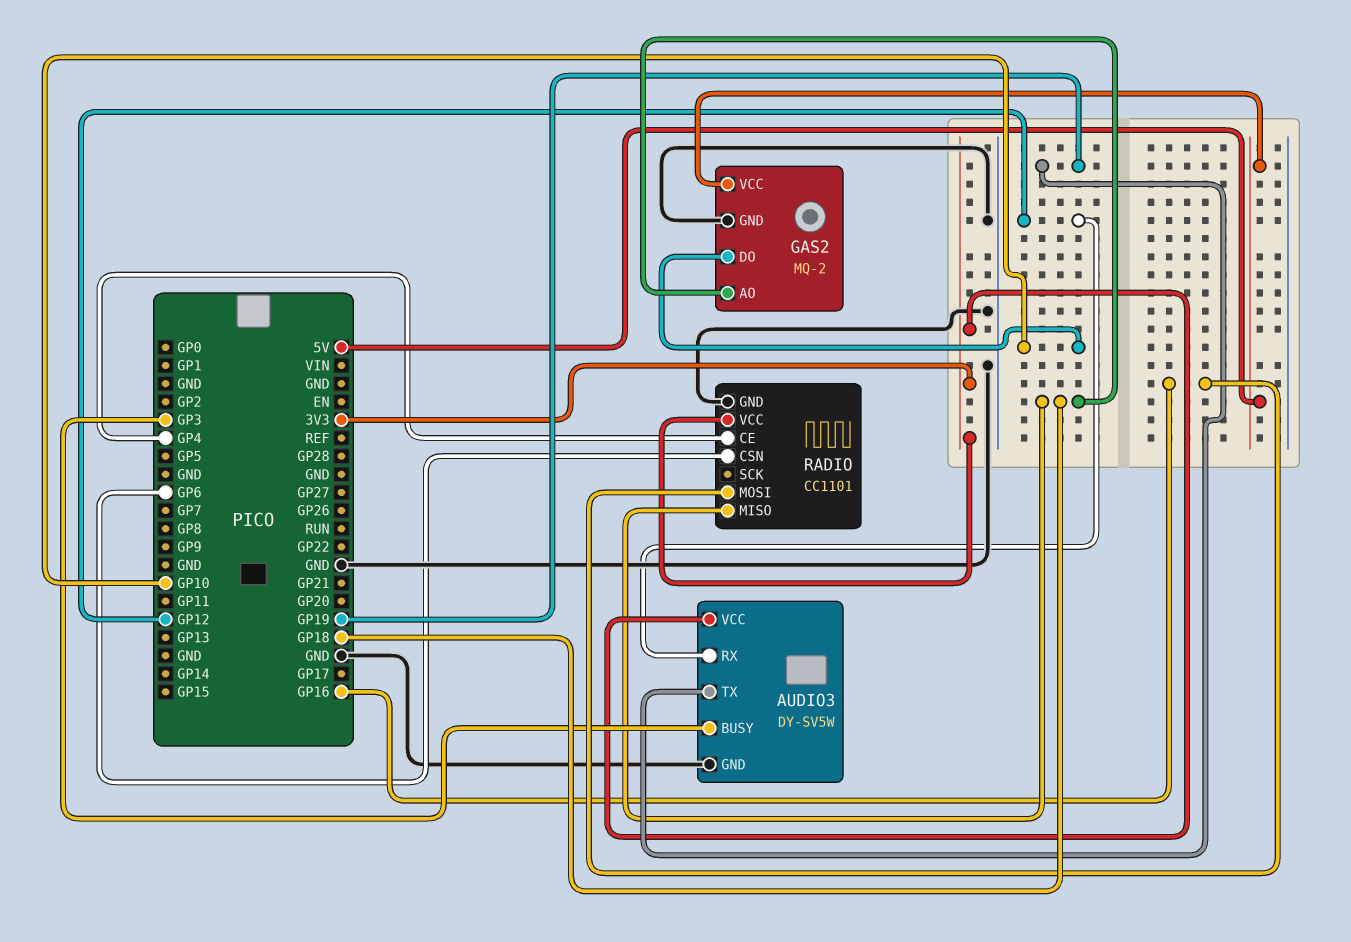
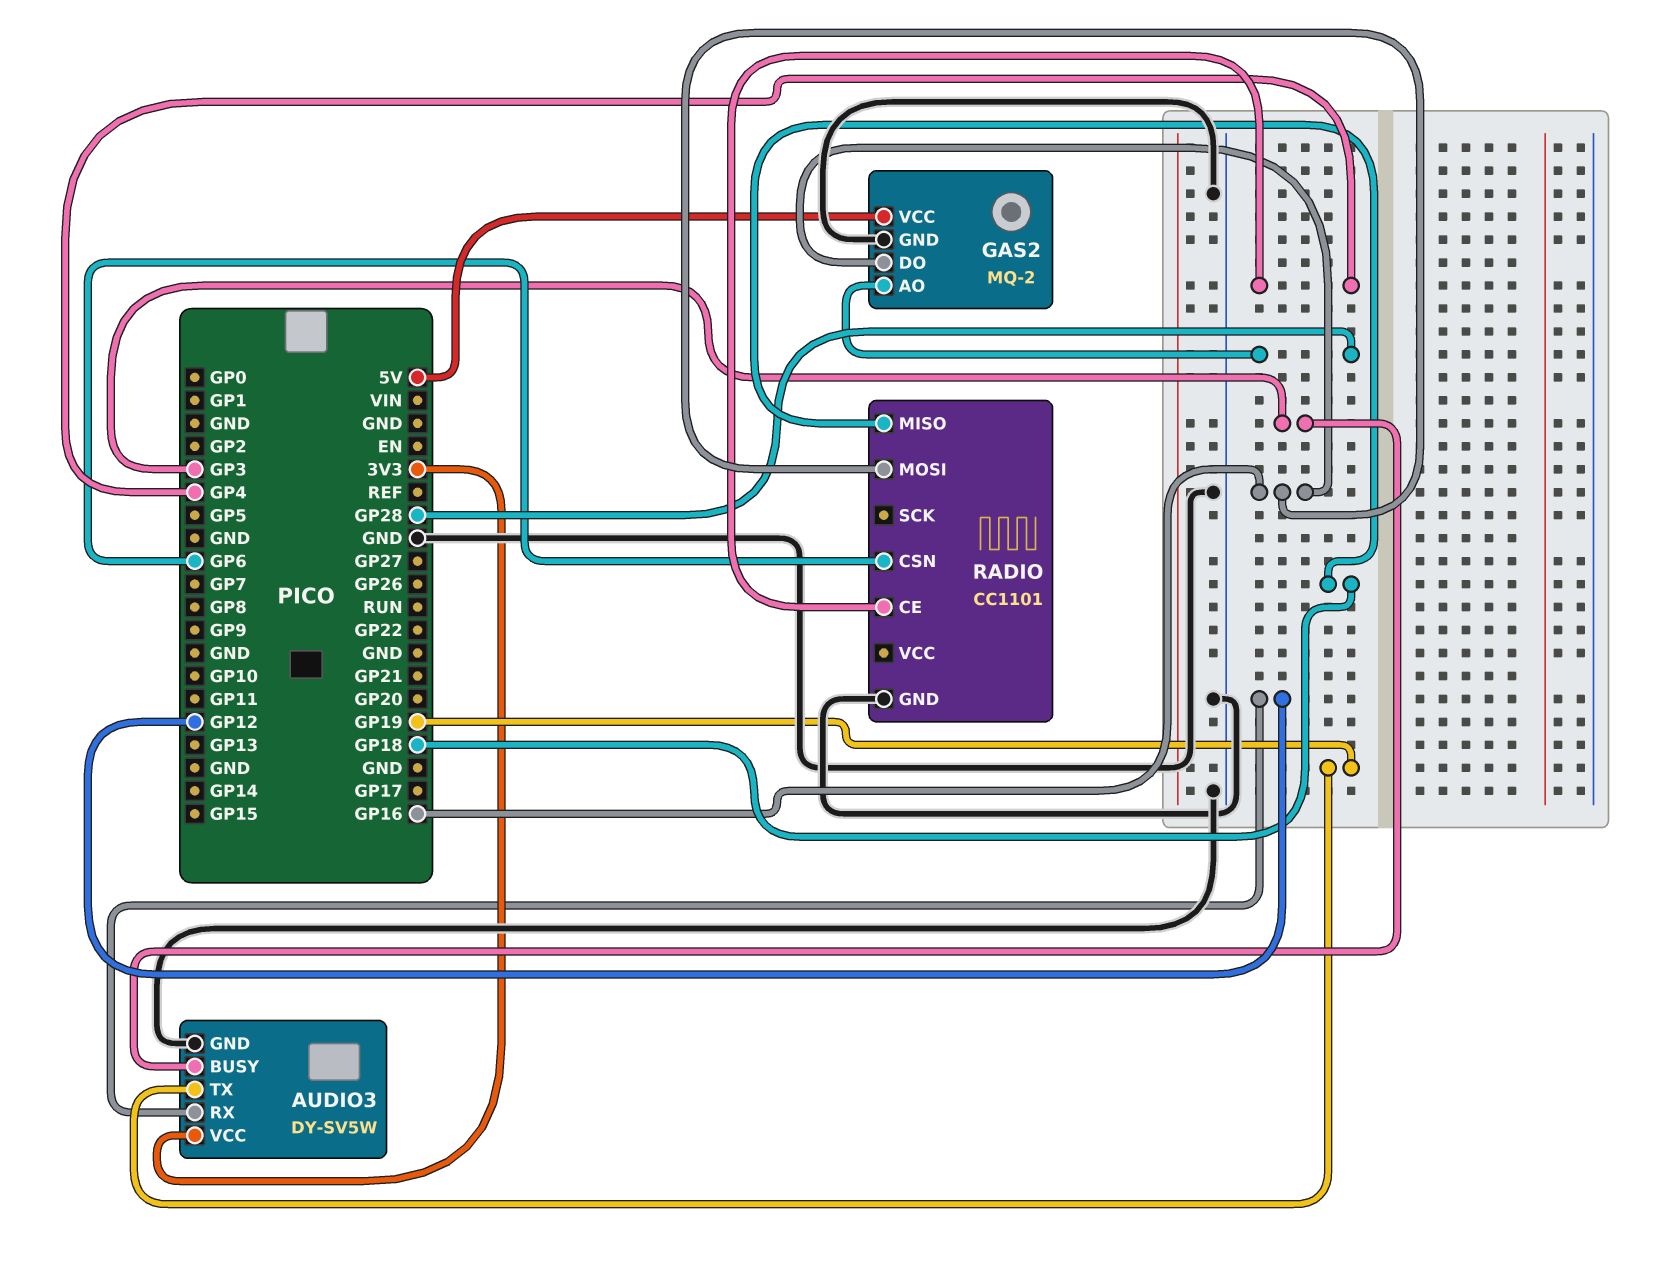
GAS2 pin AO: GP18 -> GP28
GAS2 pin DO: GP10 -> GP16
RADIO pin VCC: 3V3 -> none

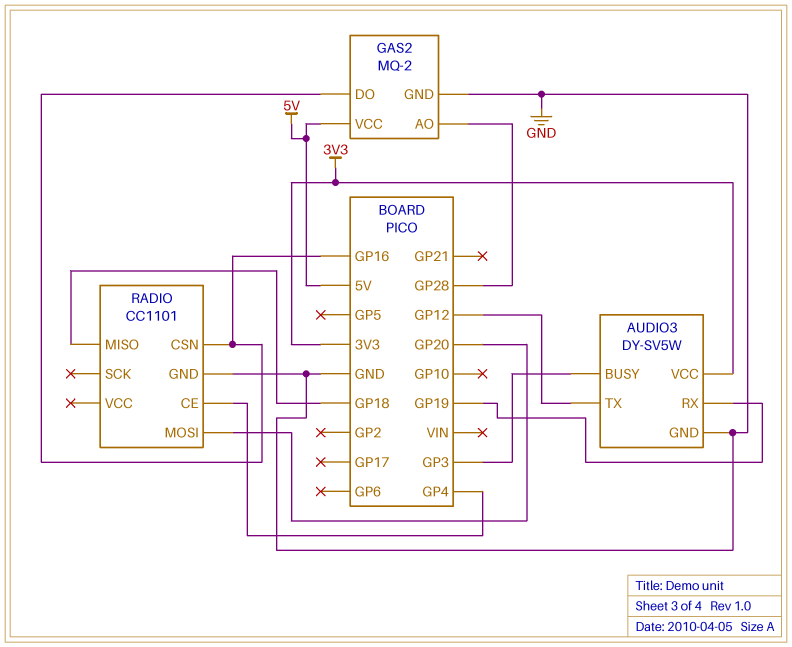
AUDIO3 pin RX: GP12 -> GP19
AUDIO3 pin TX: GP19 -> GP12
RADIO pin CSN: GP6 -> GP16
RADIO pin MOSI: GP16 -> GP20

